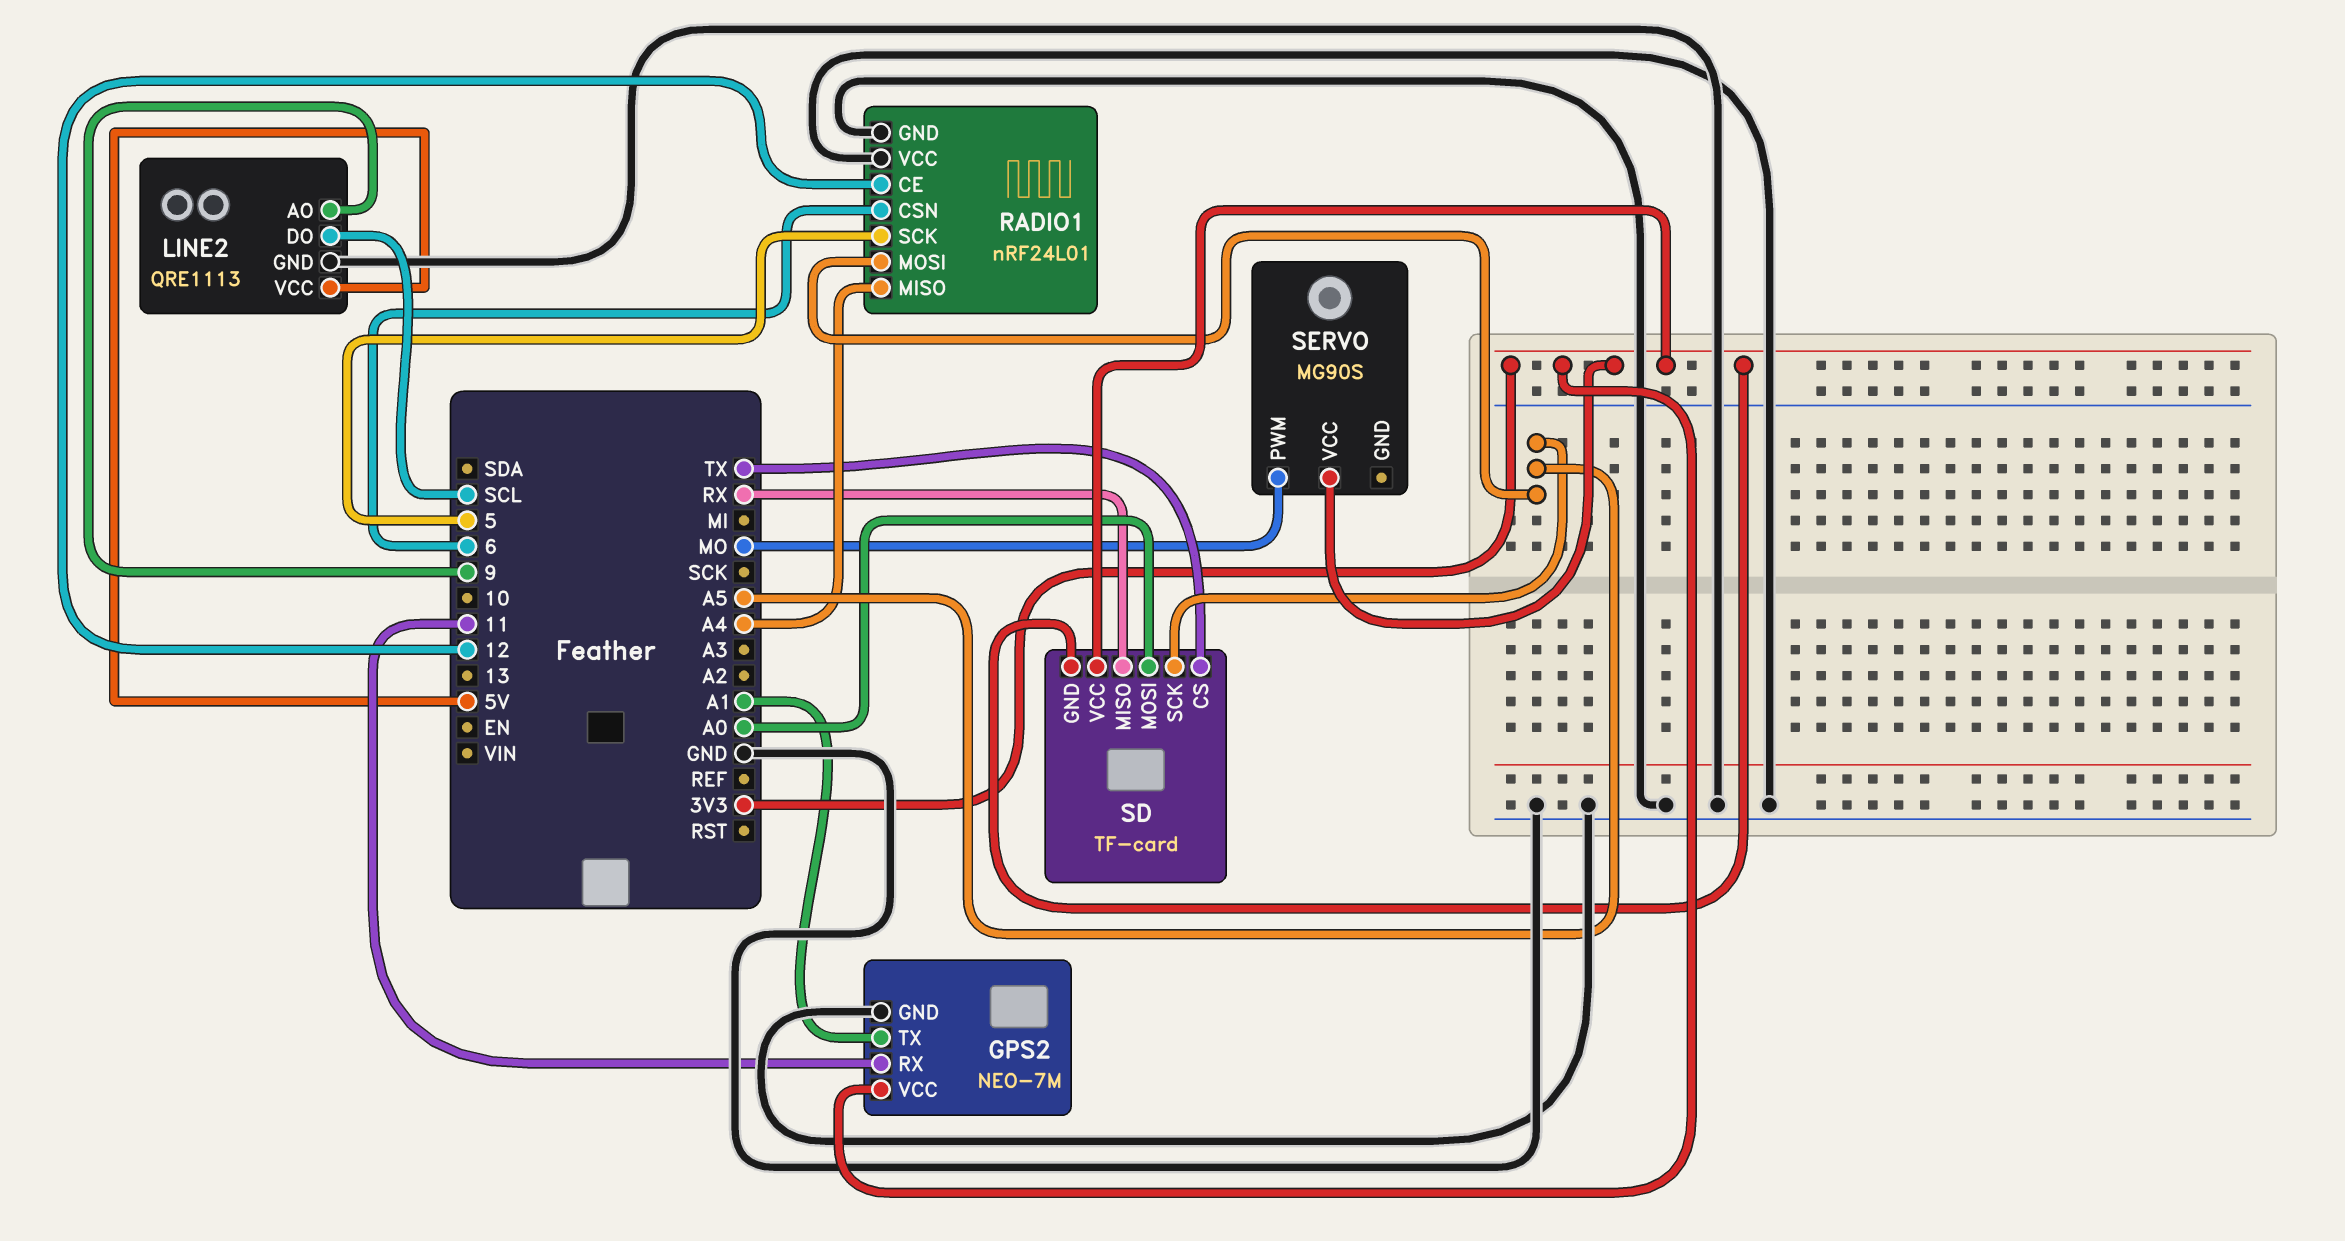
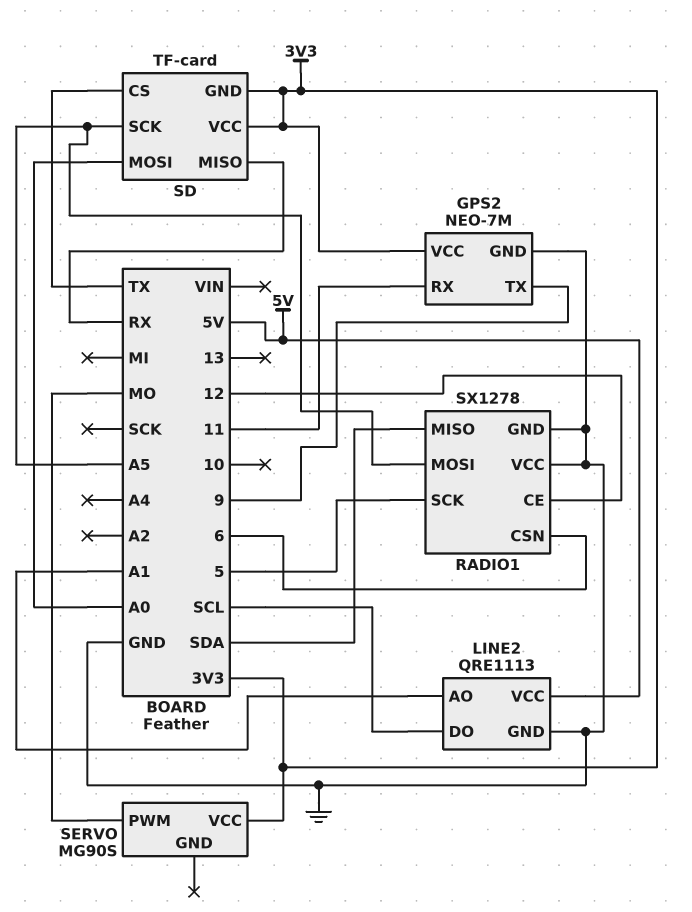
GPS2 pin TX: A1 -> 9
LINE2 pin AO: 9 -> A1
RADIO1: nRF24L01 -> SX1278
RADIO1 pin MISO: A4 -> SDA

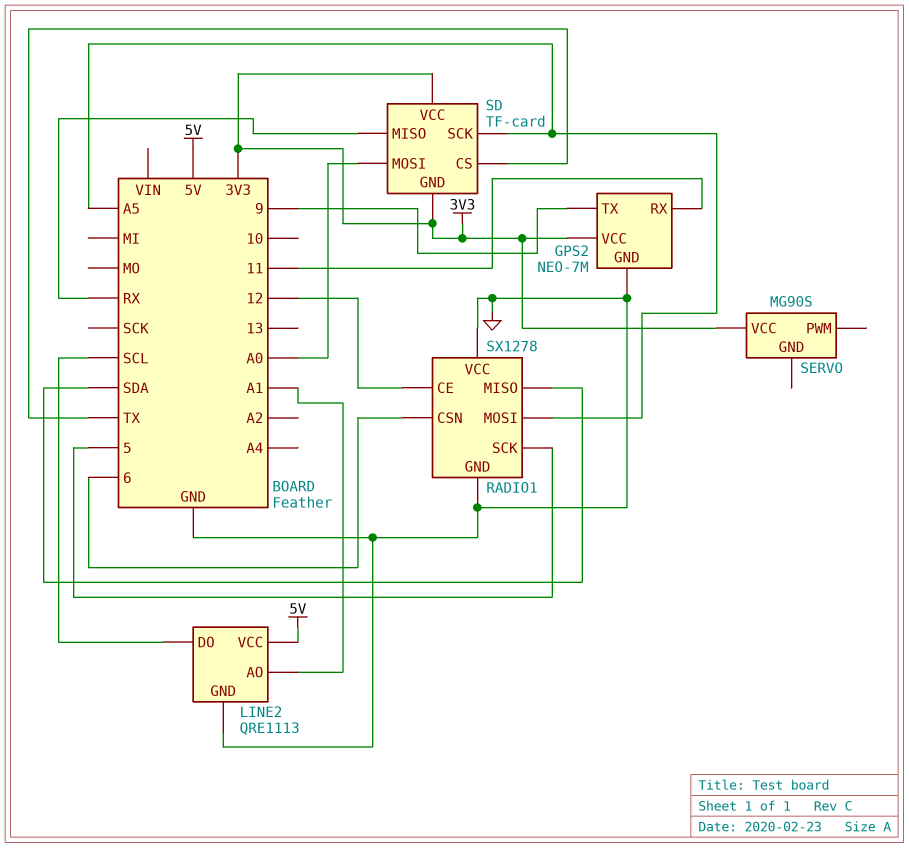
SERVO pin PWM: MO -> none

